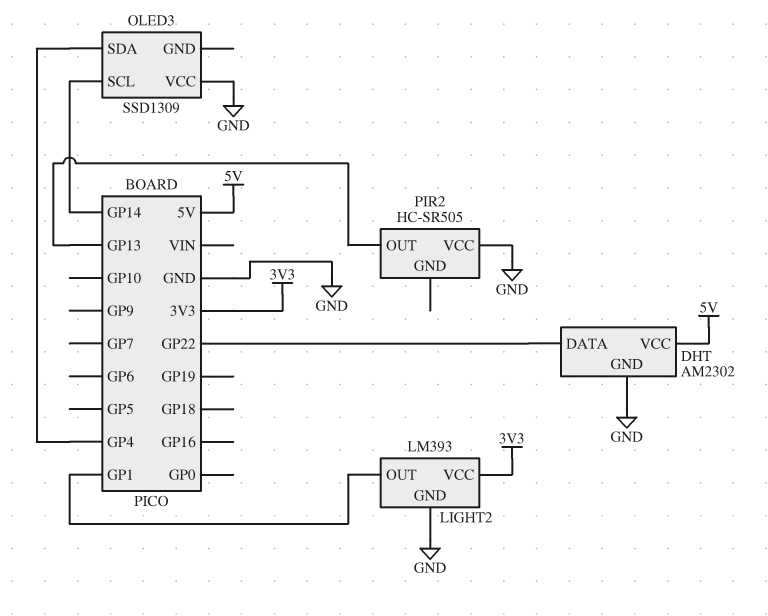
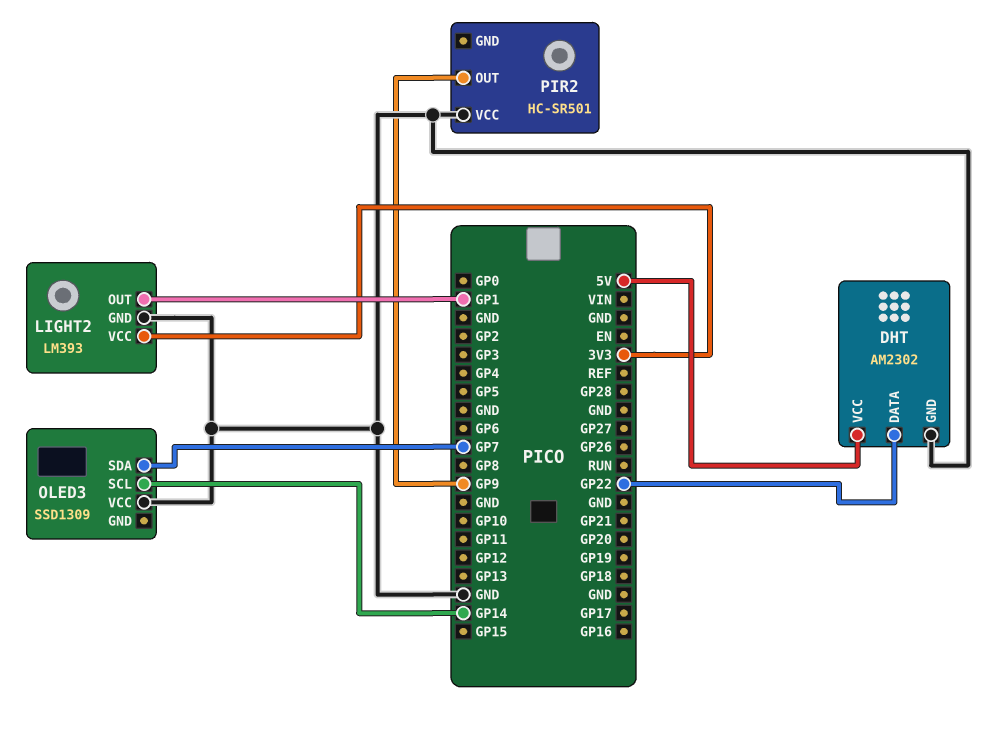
OLED3 pin SDA: GP4 -> GP7
PIR2: HC-SR505 -> HC-SR501
PIR2 pin OUT: GP13 -> GP9

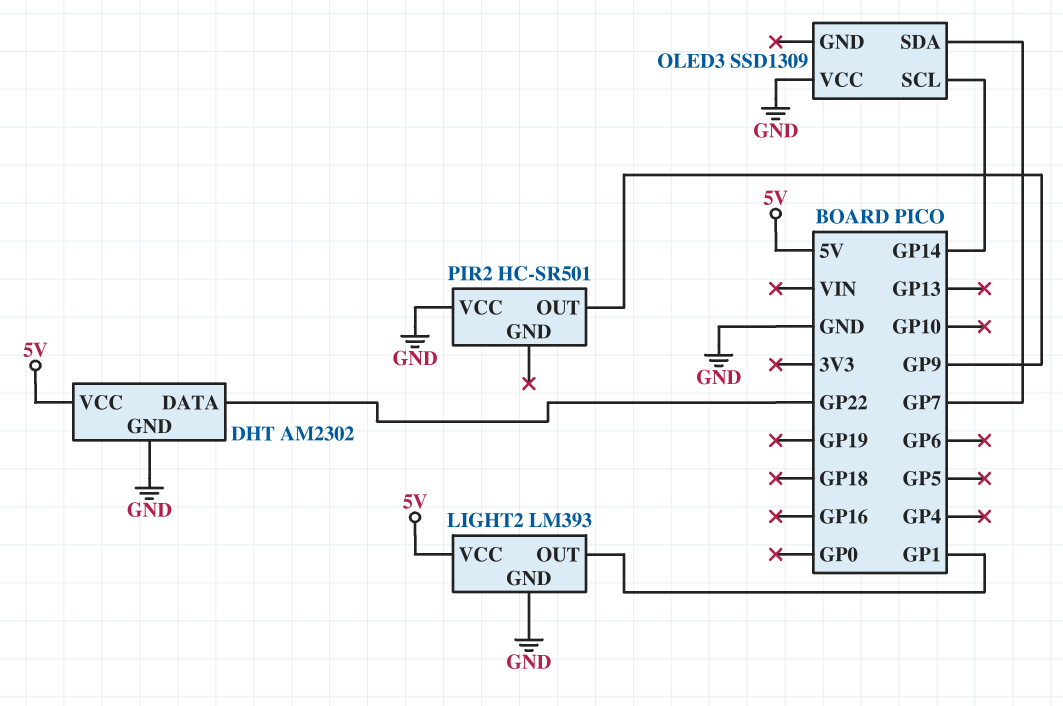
LIGHT2 pin VCC: 3V3 -> 5V

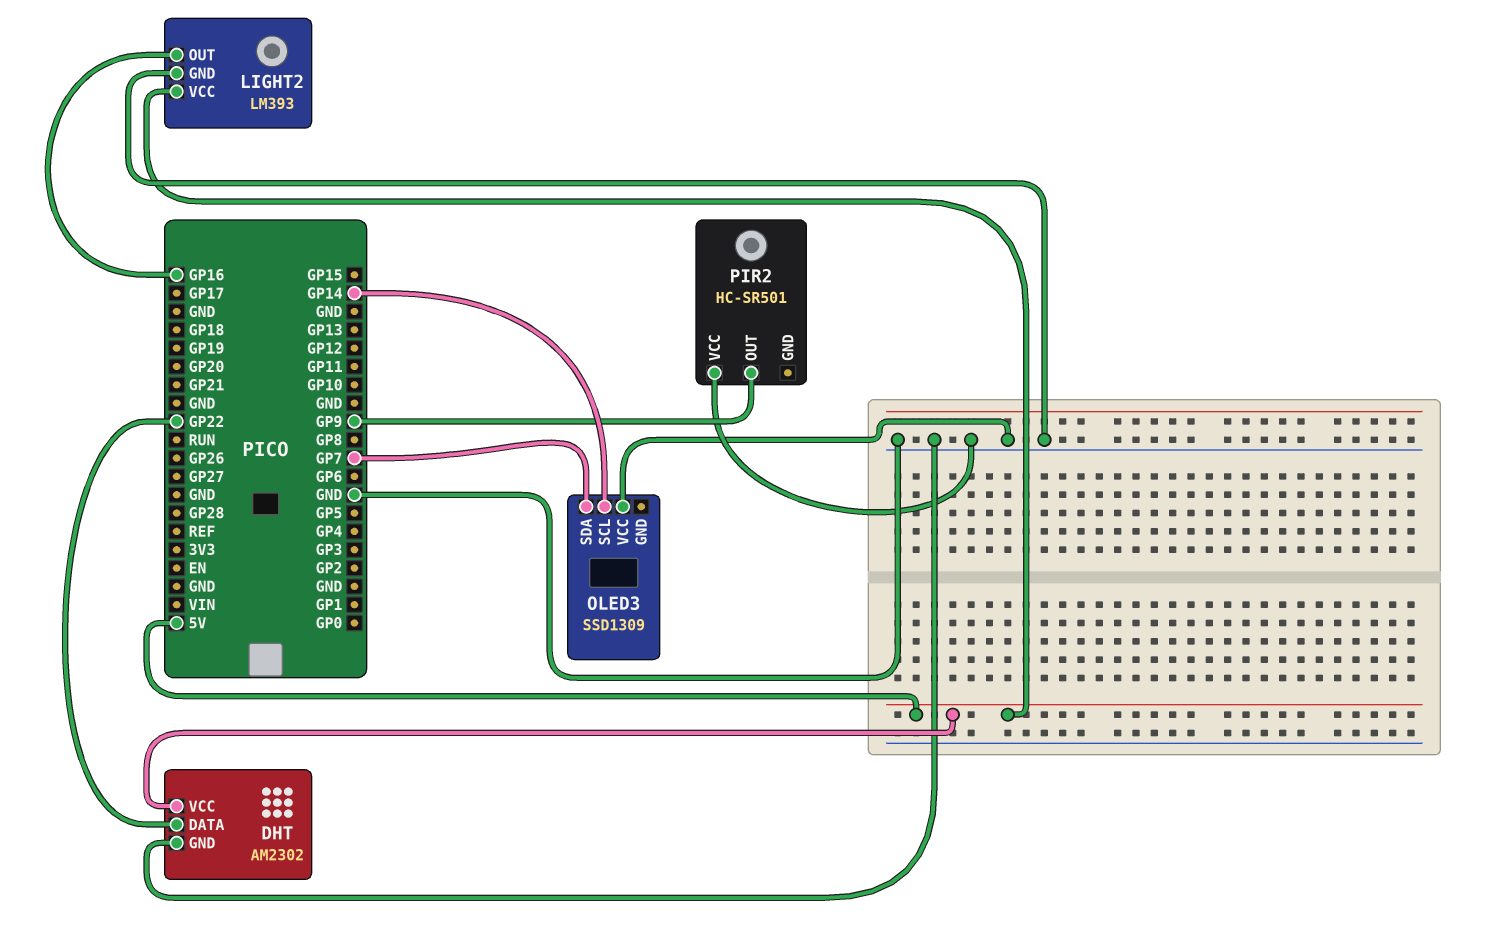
LIGHT2 pin OUT: GP1 -> GP16

